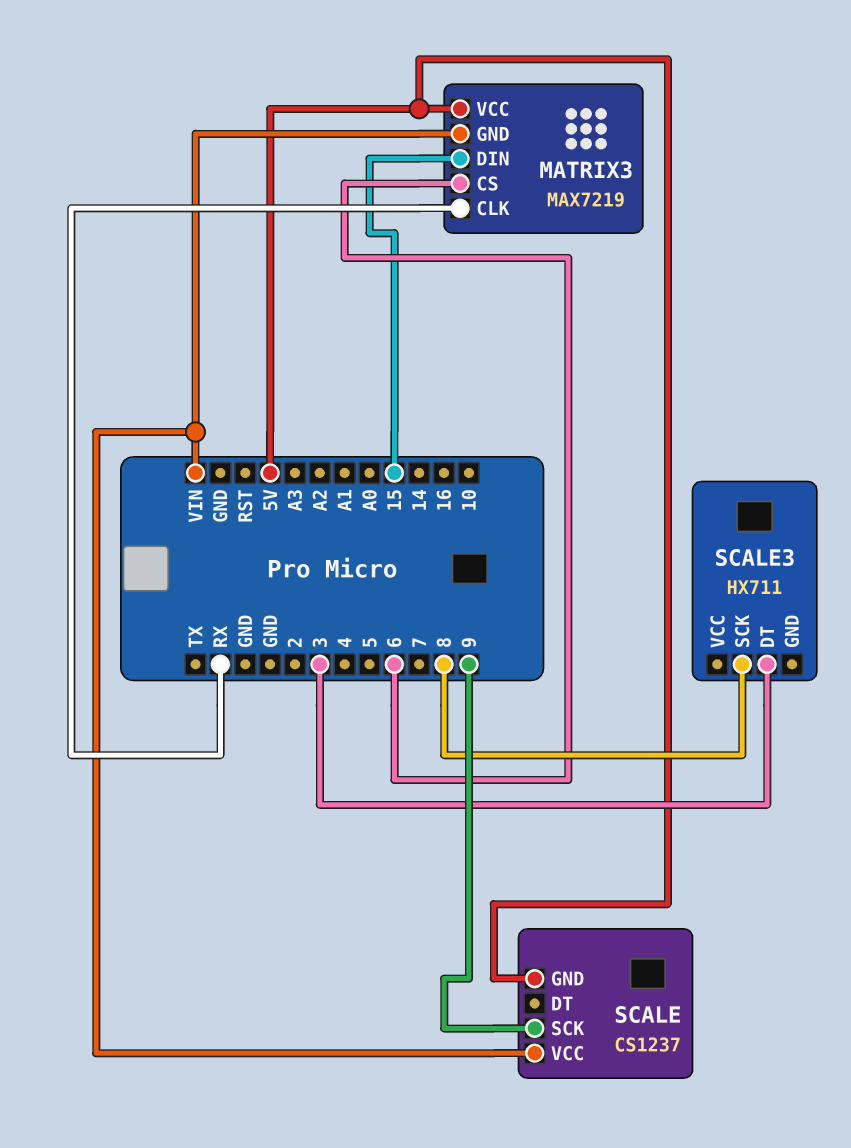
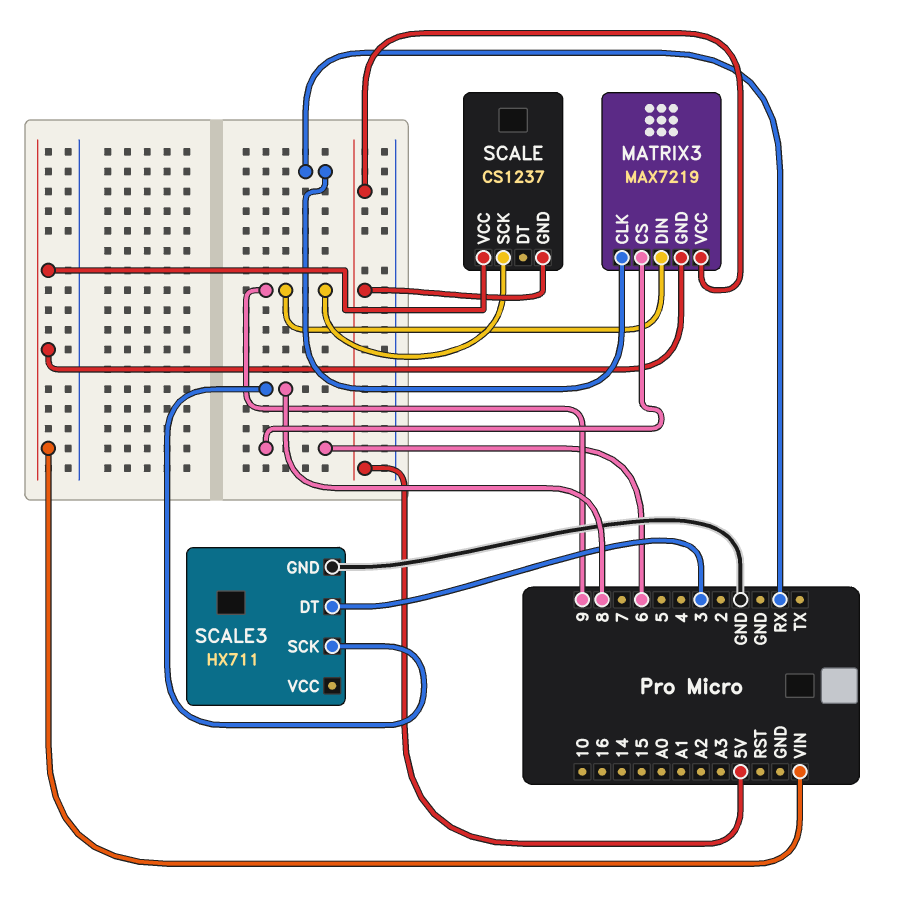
MATRIX3 pin DIN: 15 -> 9
SCALE3 pin GND: none -> GND

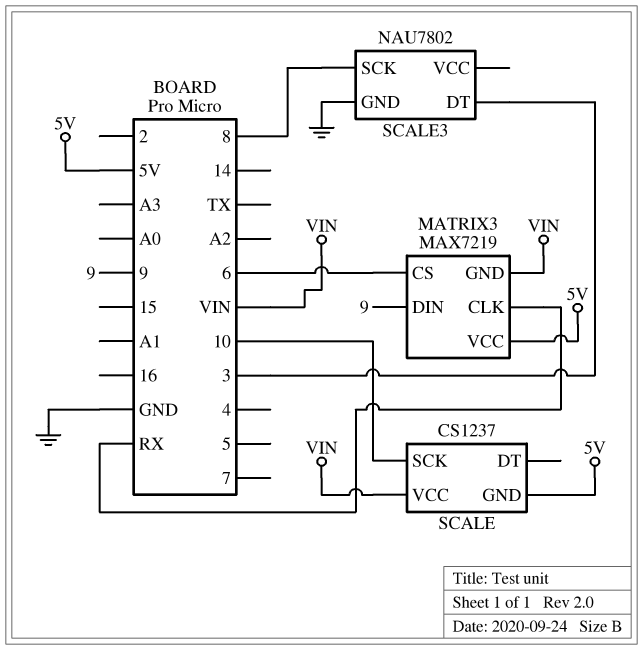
SCALE pin SCK: 9 -> 10
SCALE3: HX711 -> NAU7802

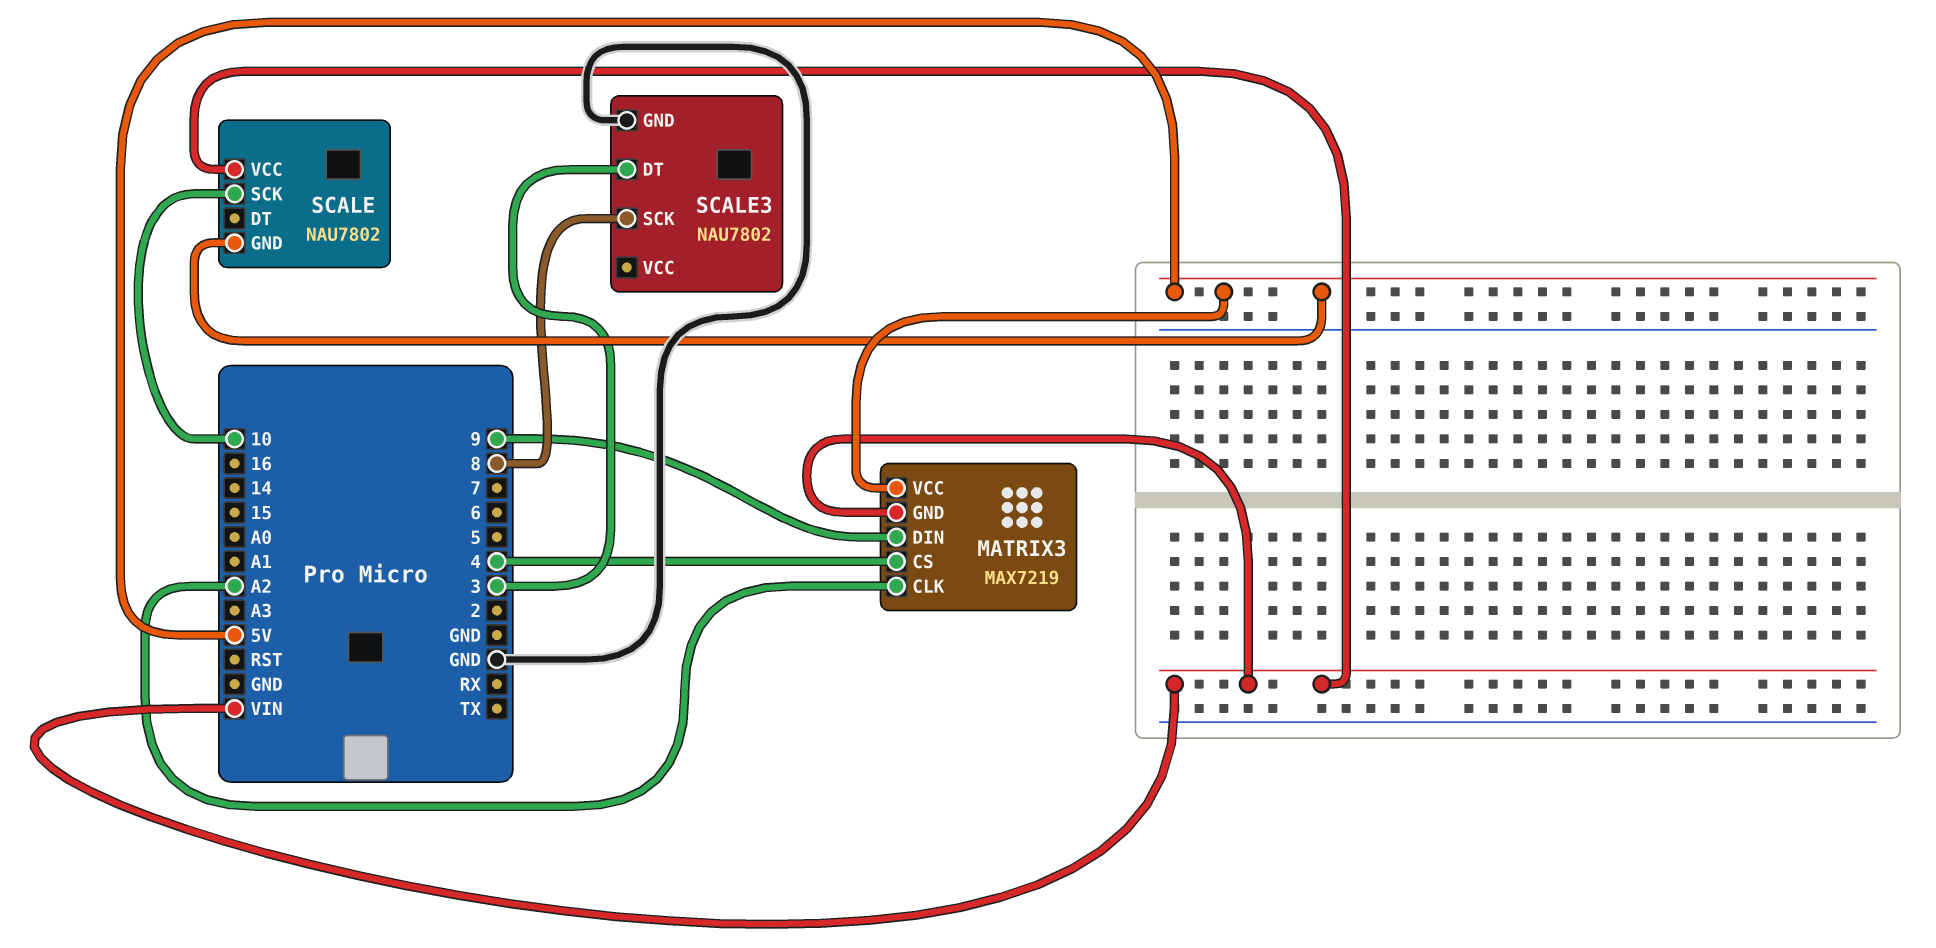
MATRIX3 pin CLK: RX -> A2
MATRIX3 pin CS: 6 -> 4
SCALE: CS1237 -> NAU7802

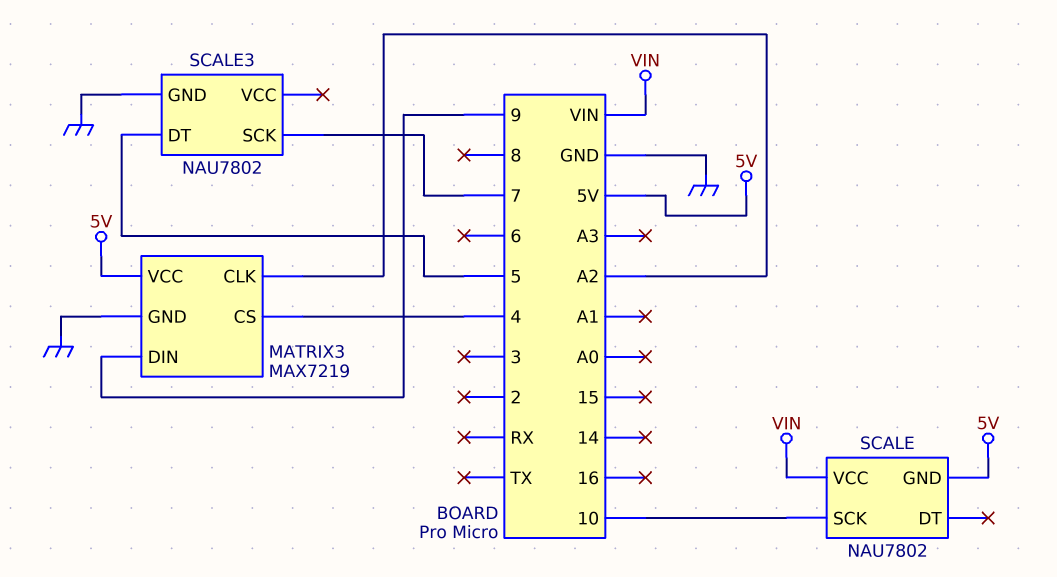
MATRIX3 pin GND: VIN -> GND
SCALE3 pin DT: 3 -> 5
SCALE3 pin SCK: 8 -> 7

